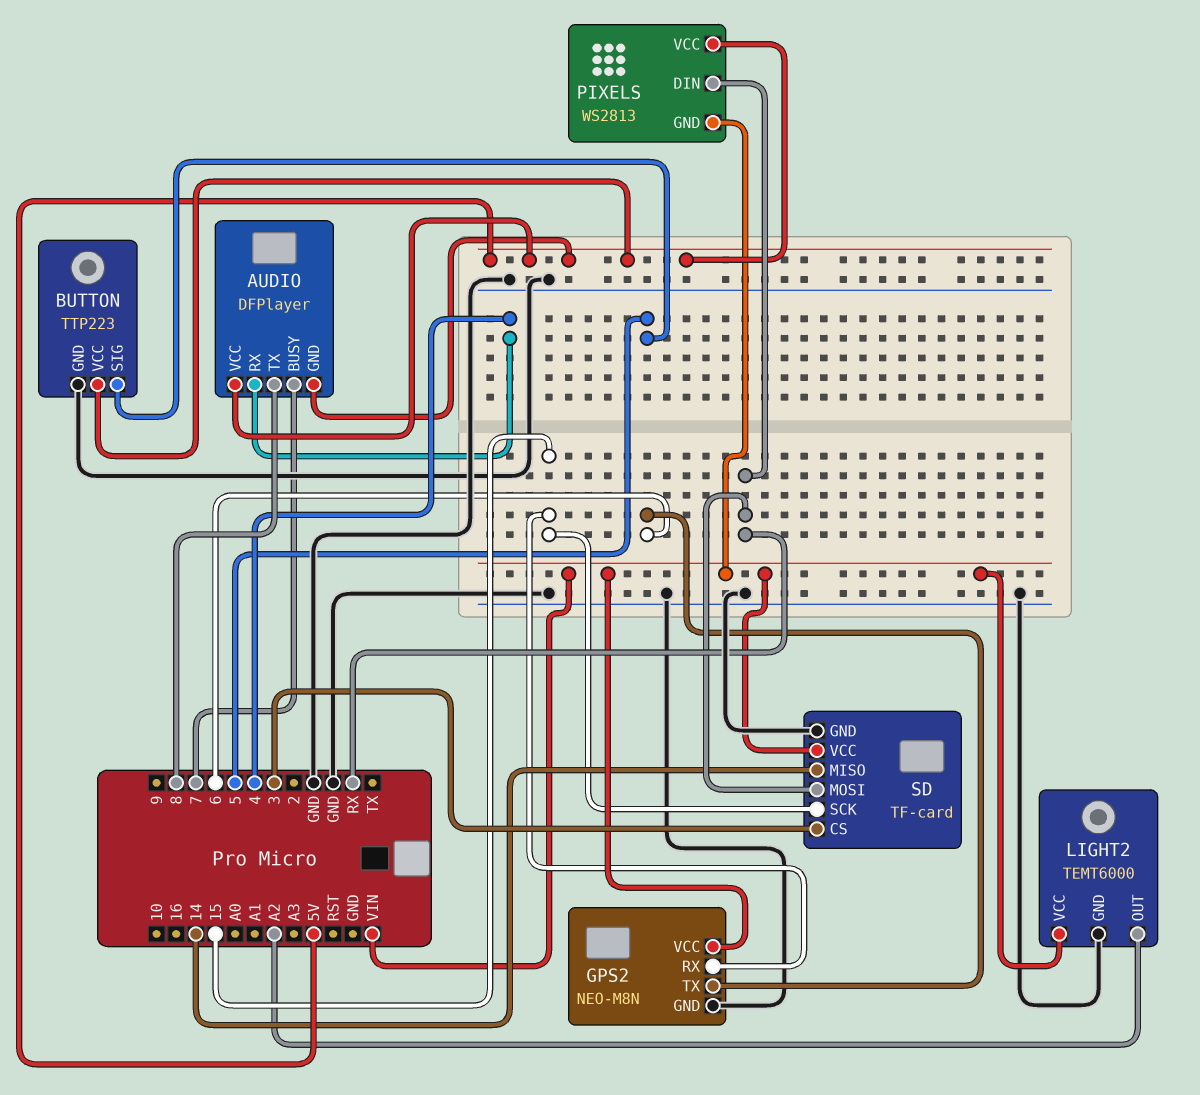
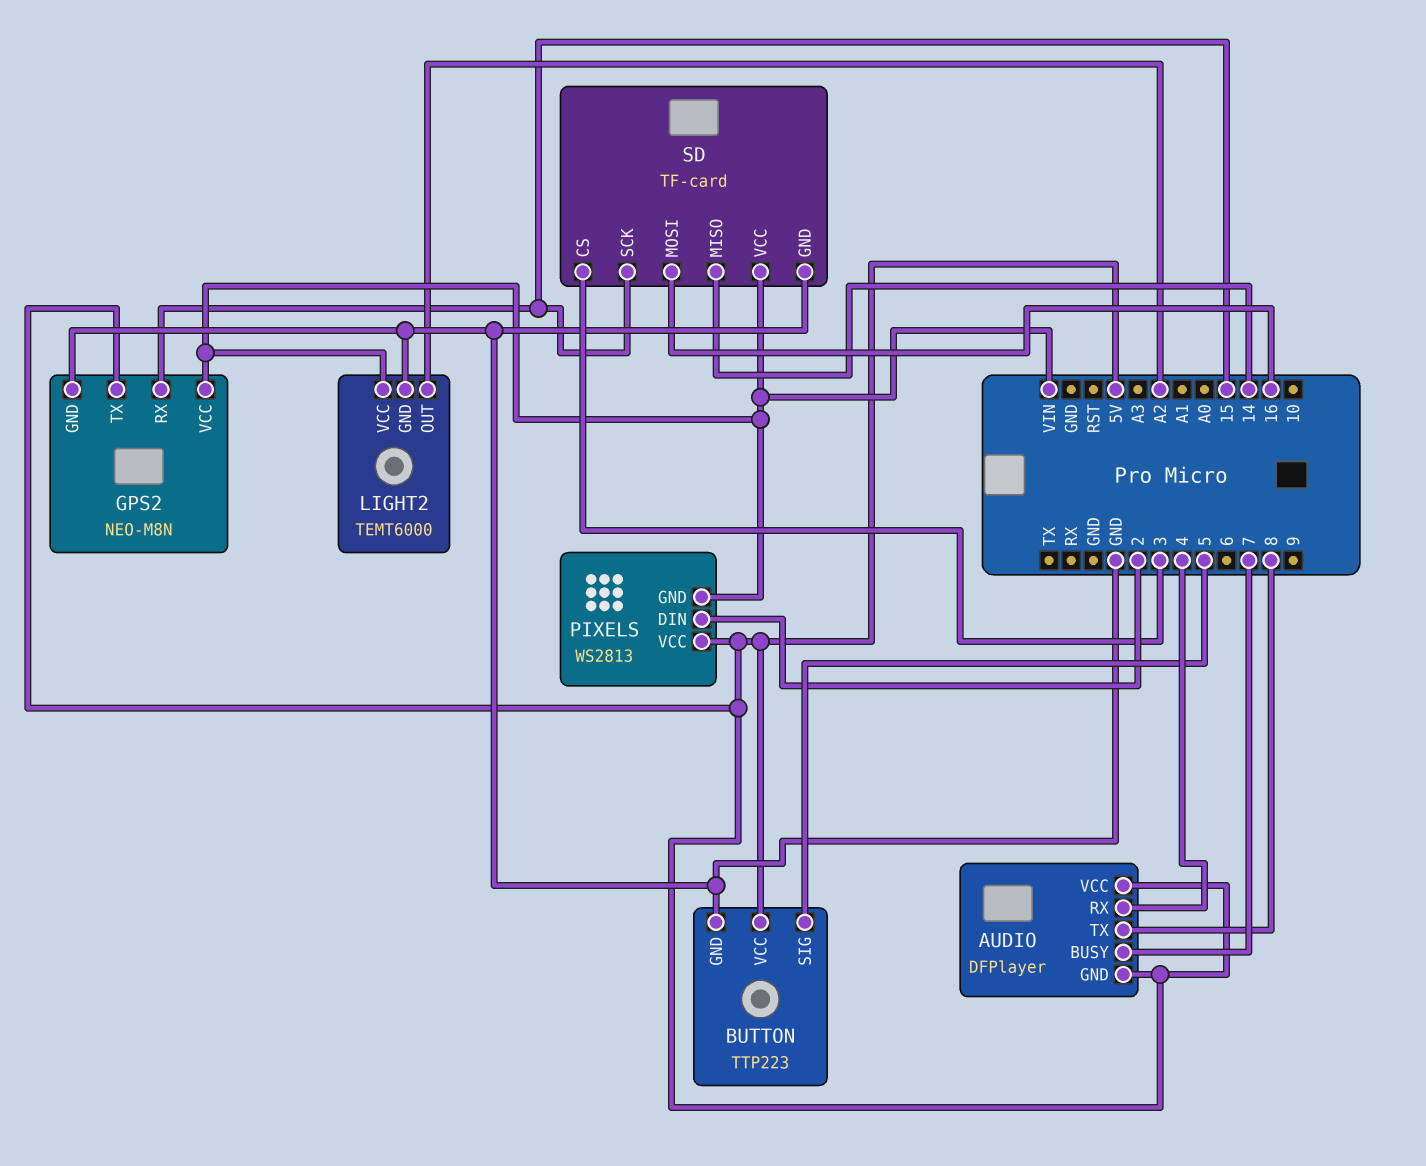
GPS2 pin TX: 6 -> 5V
PIXELS pin DIN: RX -> 2
SD pin MOSI: RX -> 16

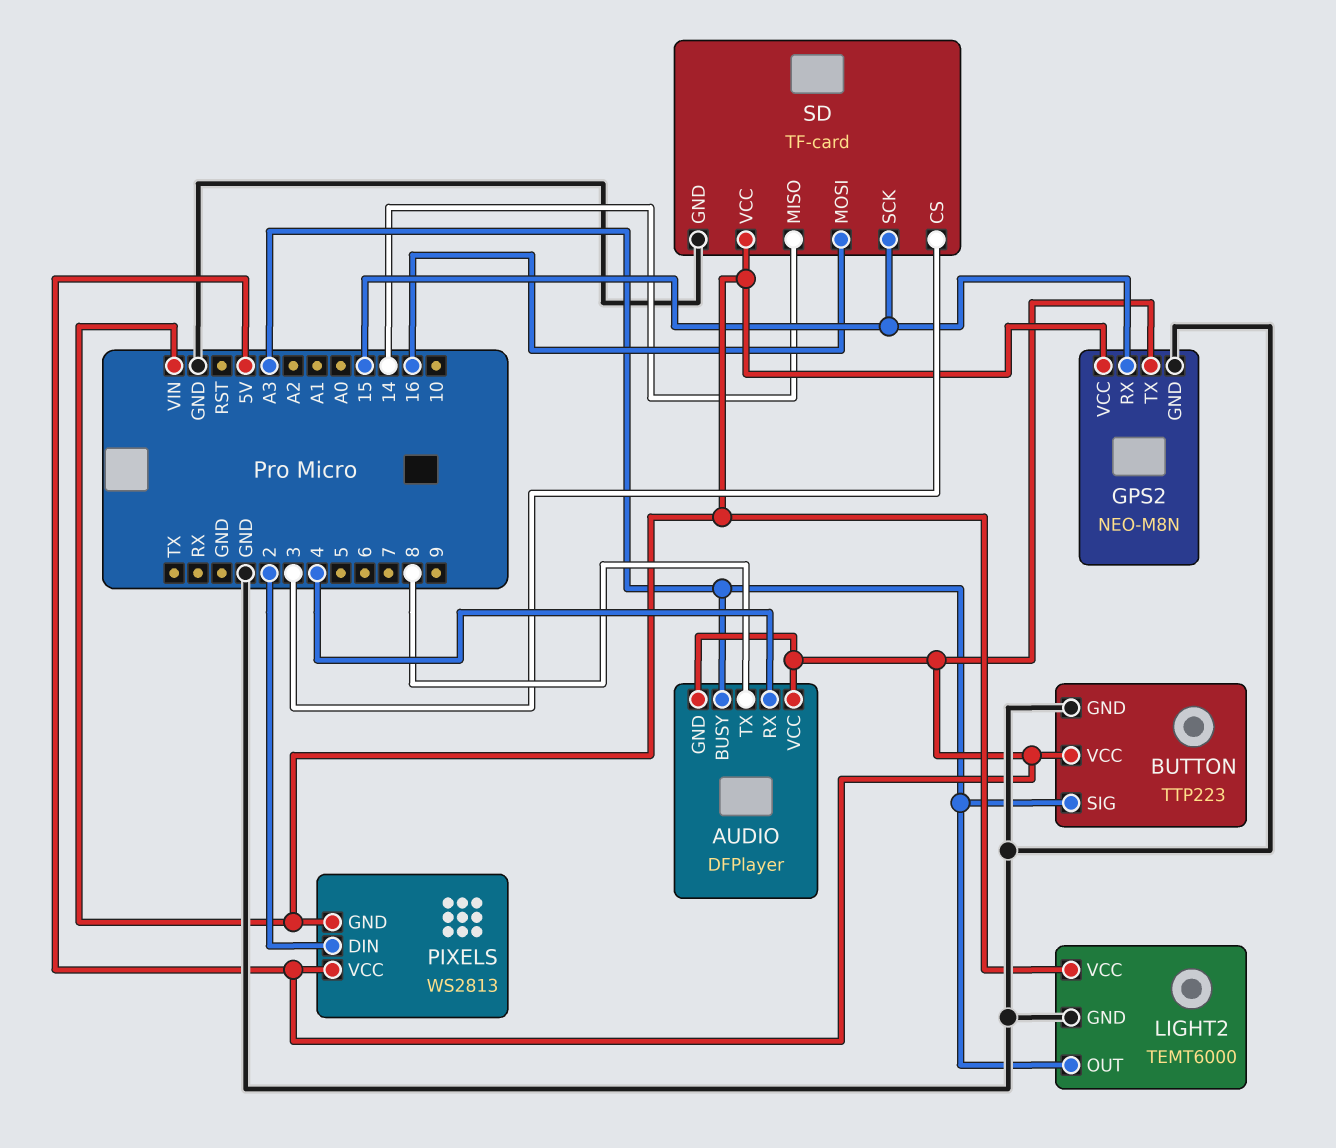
AUDIO pin BUSY: 7 -> A3
BUTTON pin SIG: 5 -> A3
LIGHT2 pin OUT: A2 -> A3

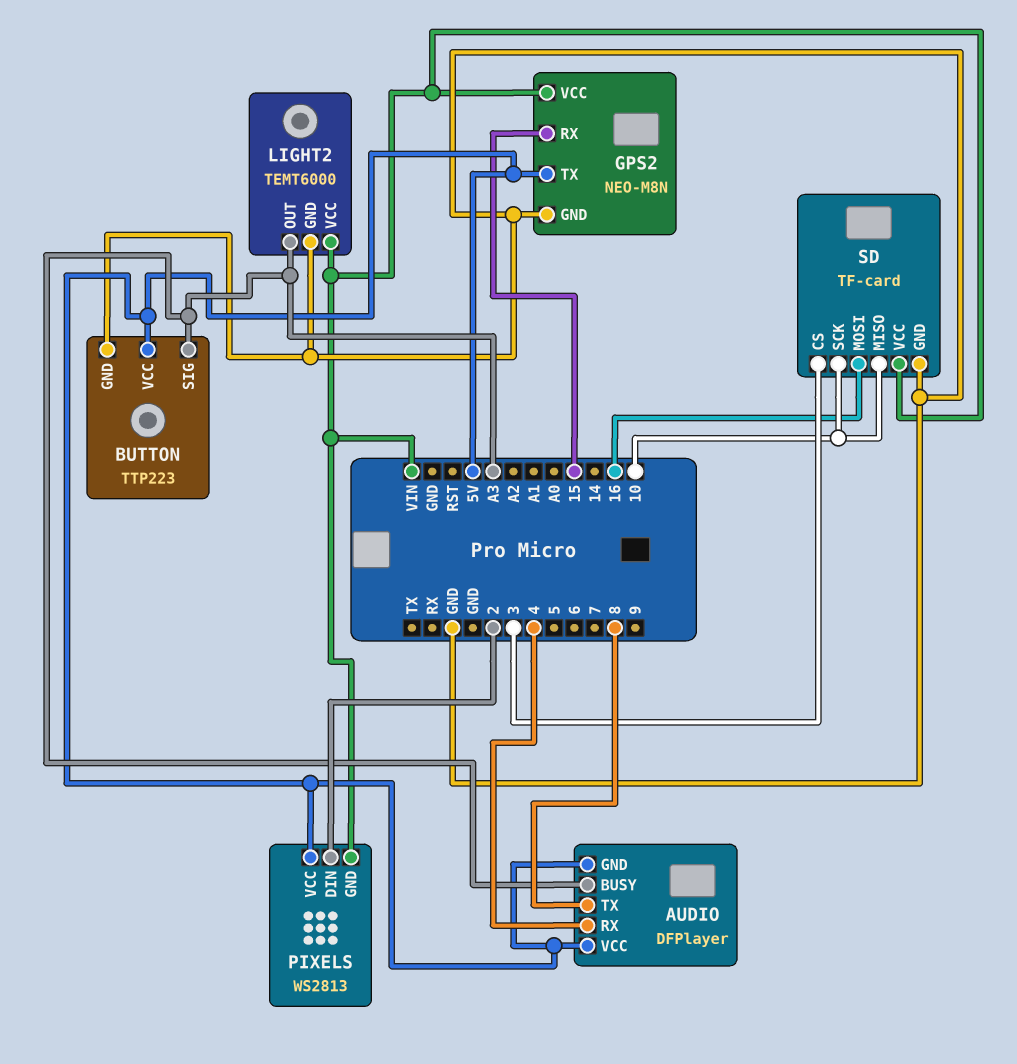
SD pin MISO: 14 -> 10
SD pin SCK: 15 -> 10

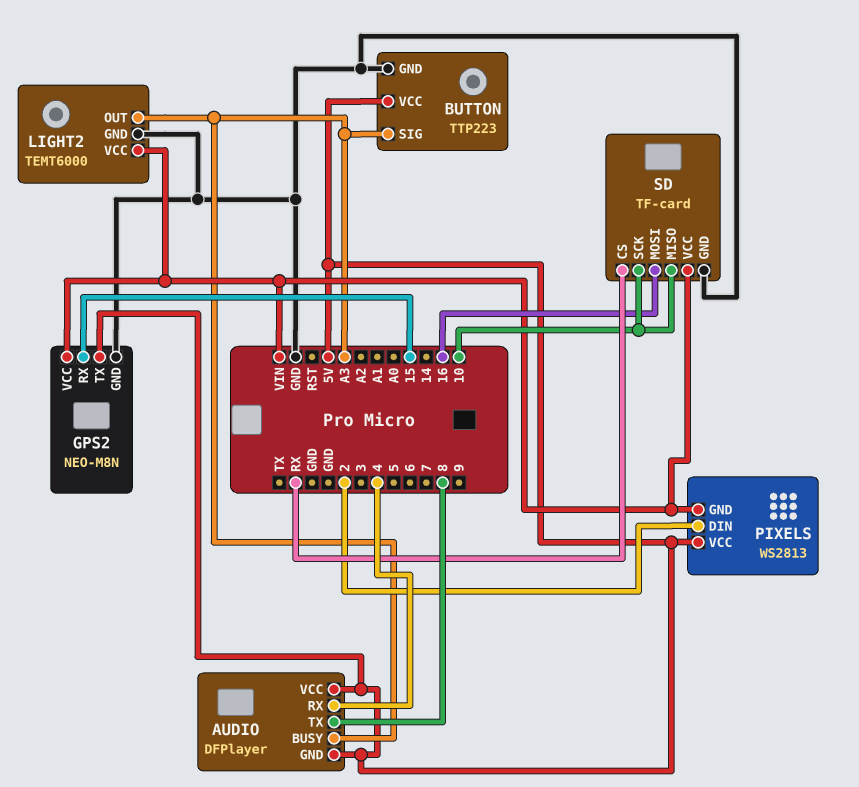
SD pin CS: 3 -> RX

